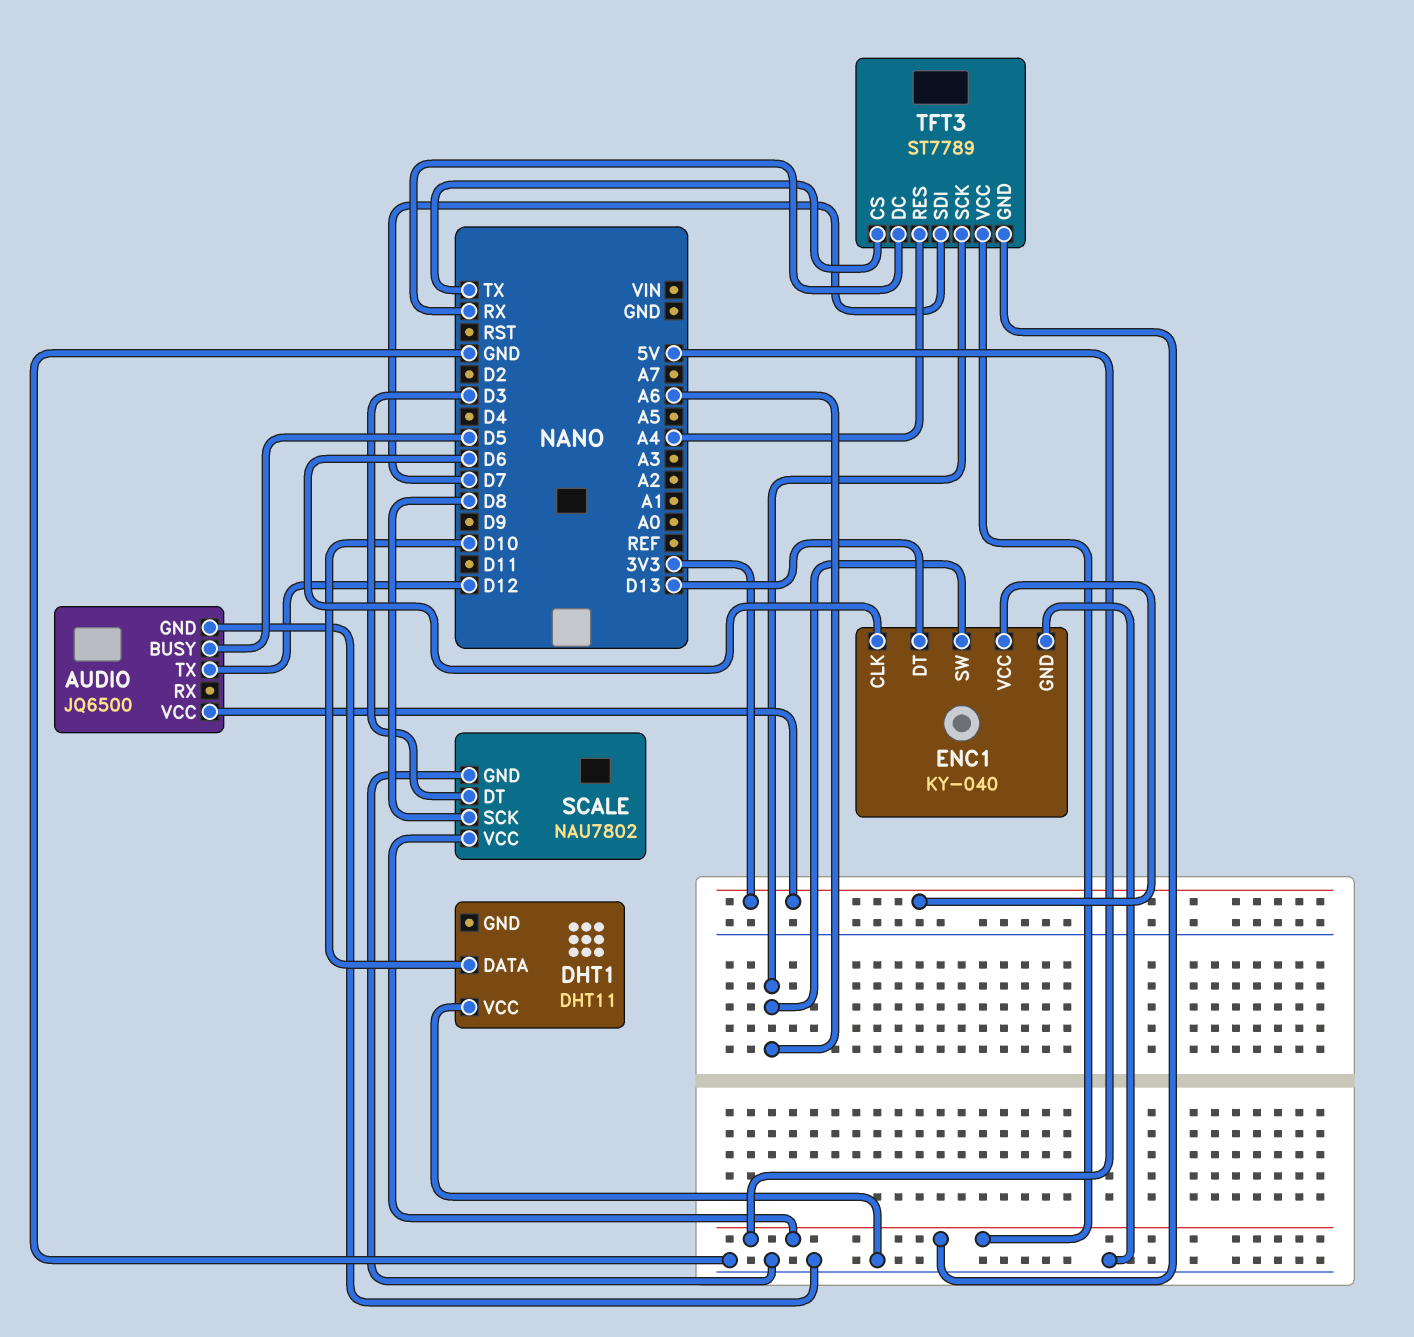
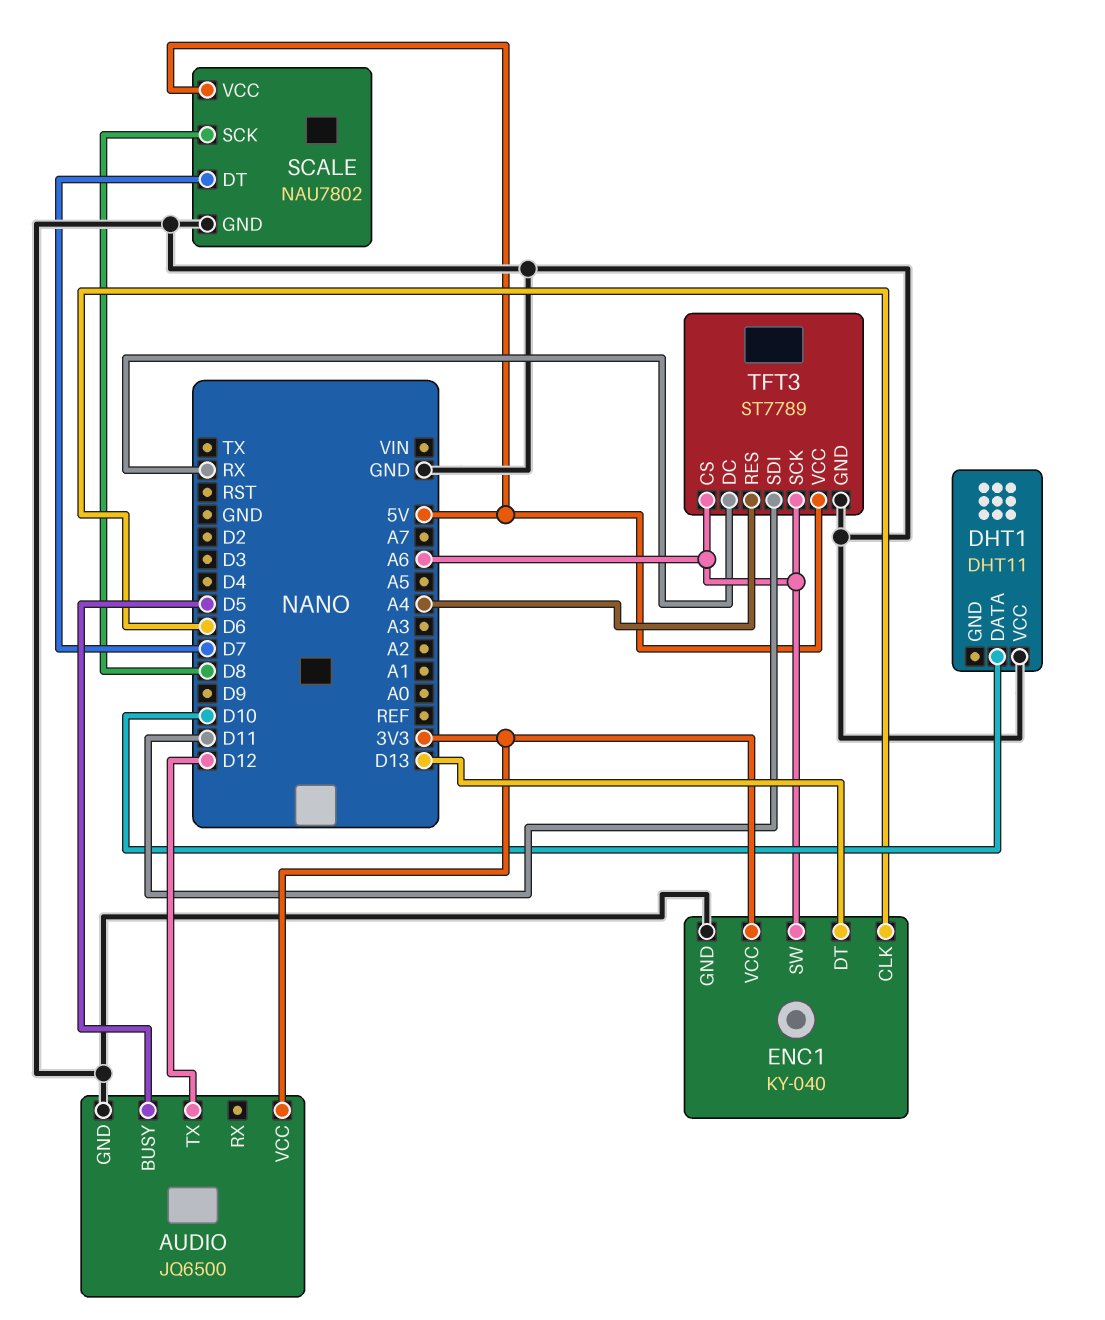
SCALE pin DT: D3 -> D7
TFT3 pin CS: TX -> A6
TFT3 pin GND: 5V -> GND
TFT3 pin SDI: D7 -> D11

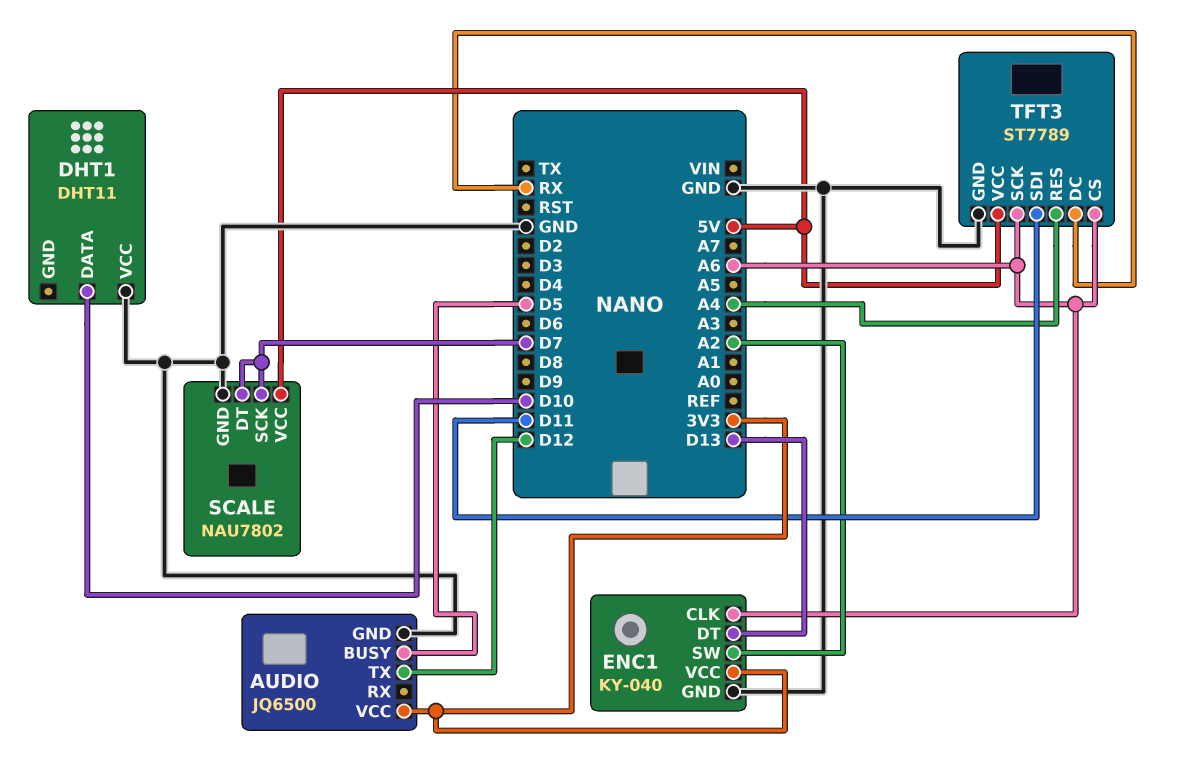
ENC1 pin CLK: D6 -> A6
ENC1 pin SW: A6 -> A2
SCALE pin SCK: D8 -> D7

